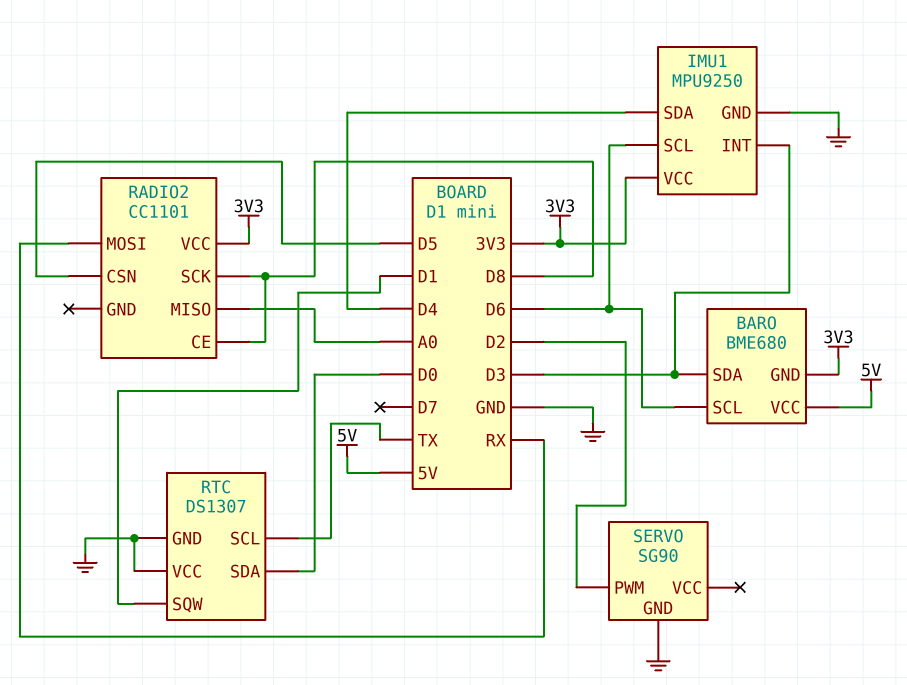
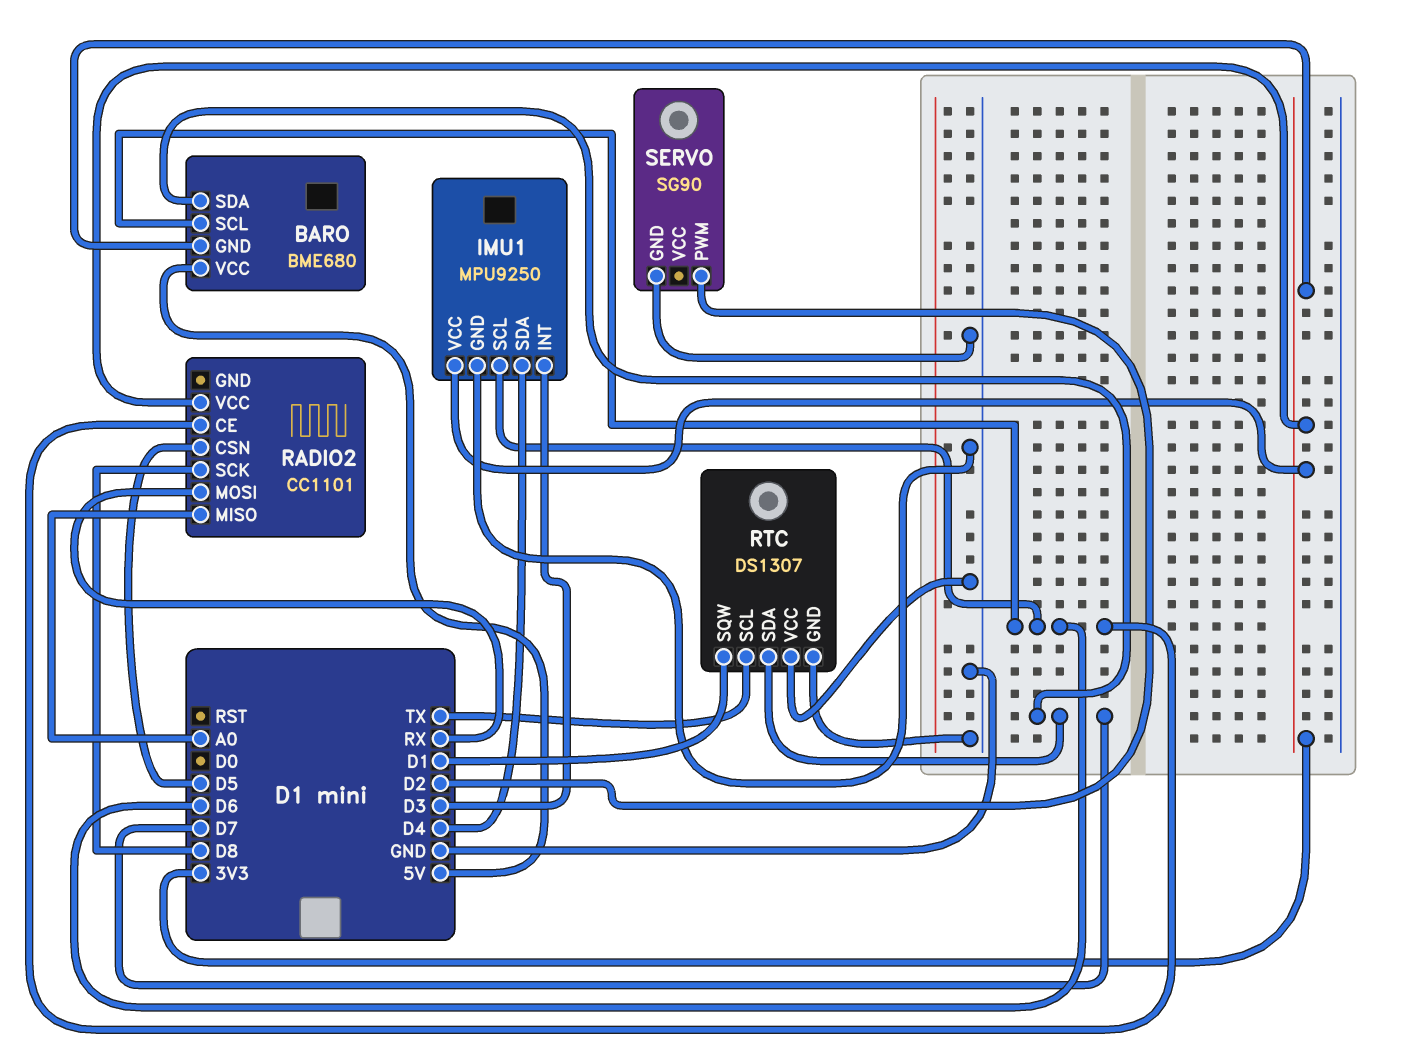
BARO pin SDA: D3 -> D7
RADIO2 pin CE: D8 -> D6
RTC pin SDA: D0 -> D7

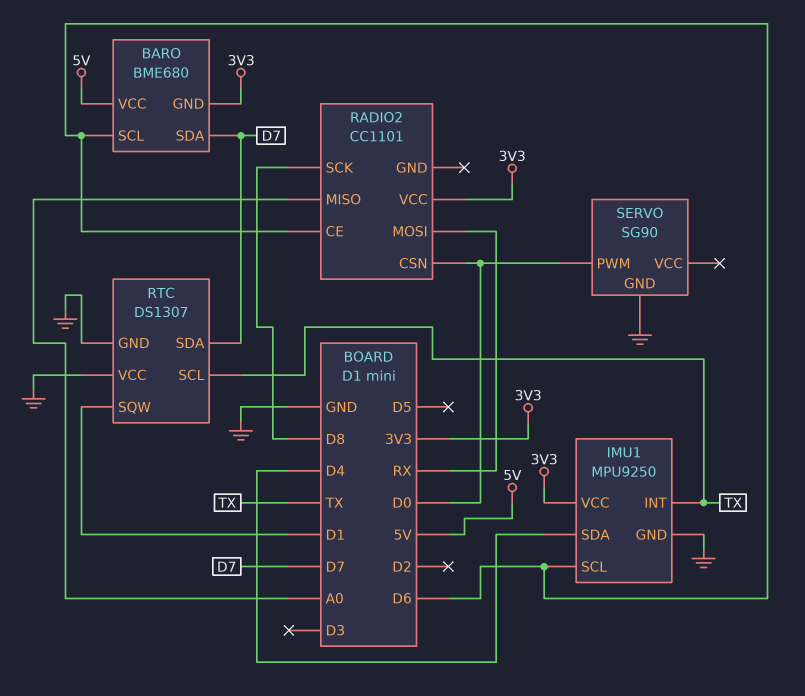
IMU1 pin INT: D3 -> TX
RADIO2 pin CSN: D5 -> D0
SERVO pin PWM: D2 -> D0

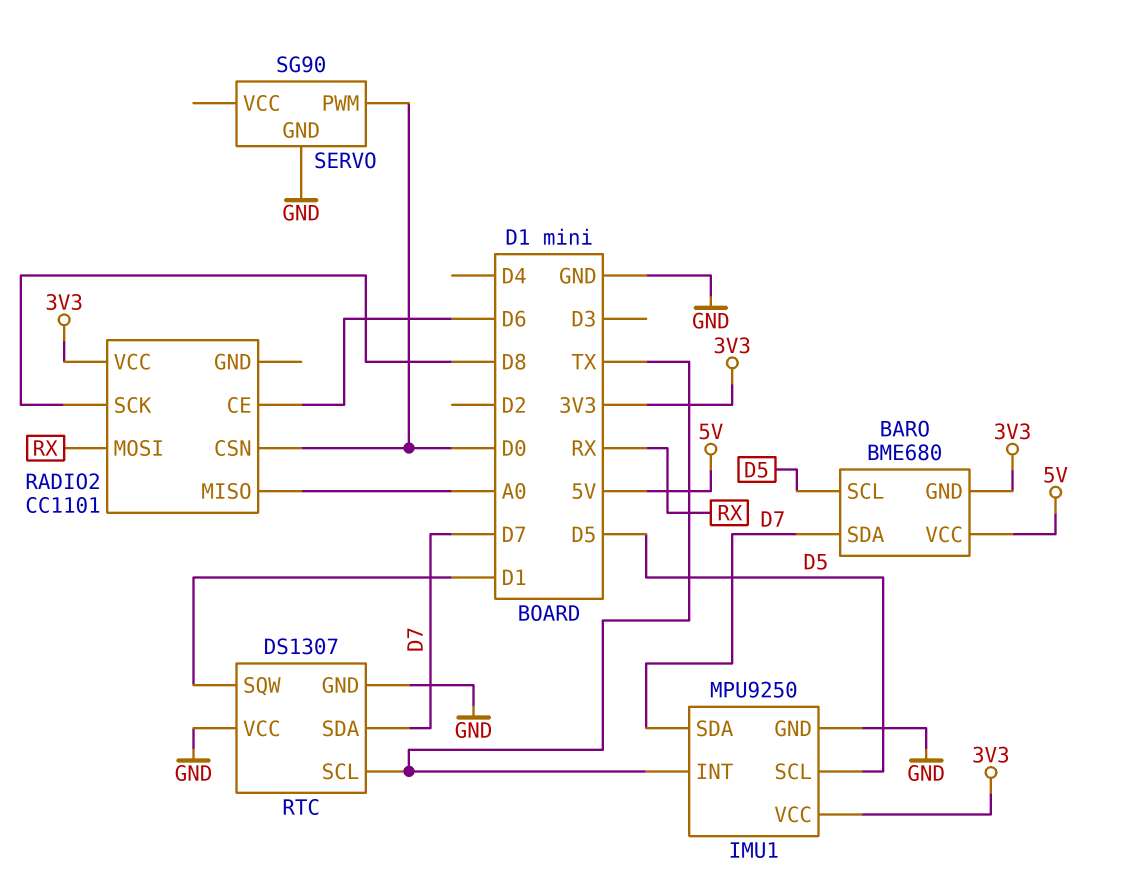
BARO pin SCL: D6 -> D5
IMU1 pin SCL: D6 -> D5
IMU1 pin SDA: D4 -> D7

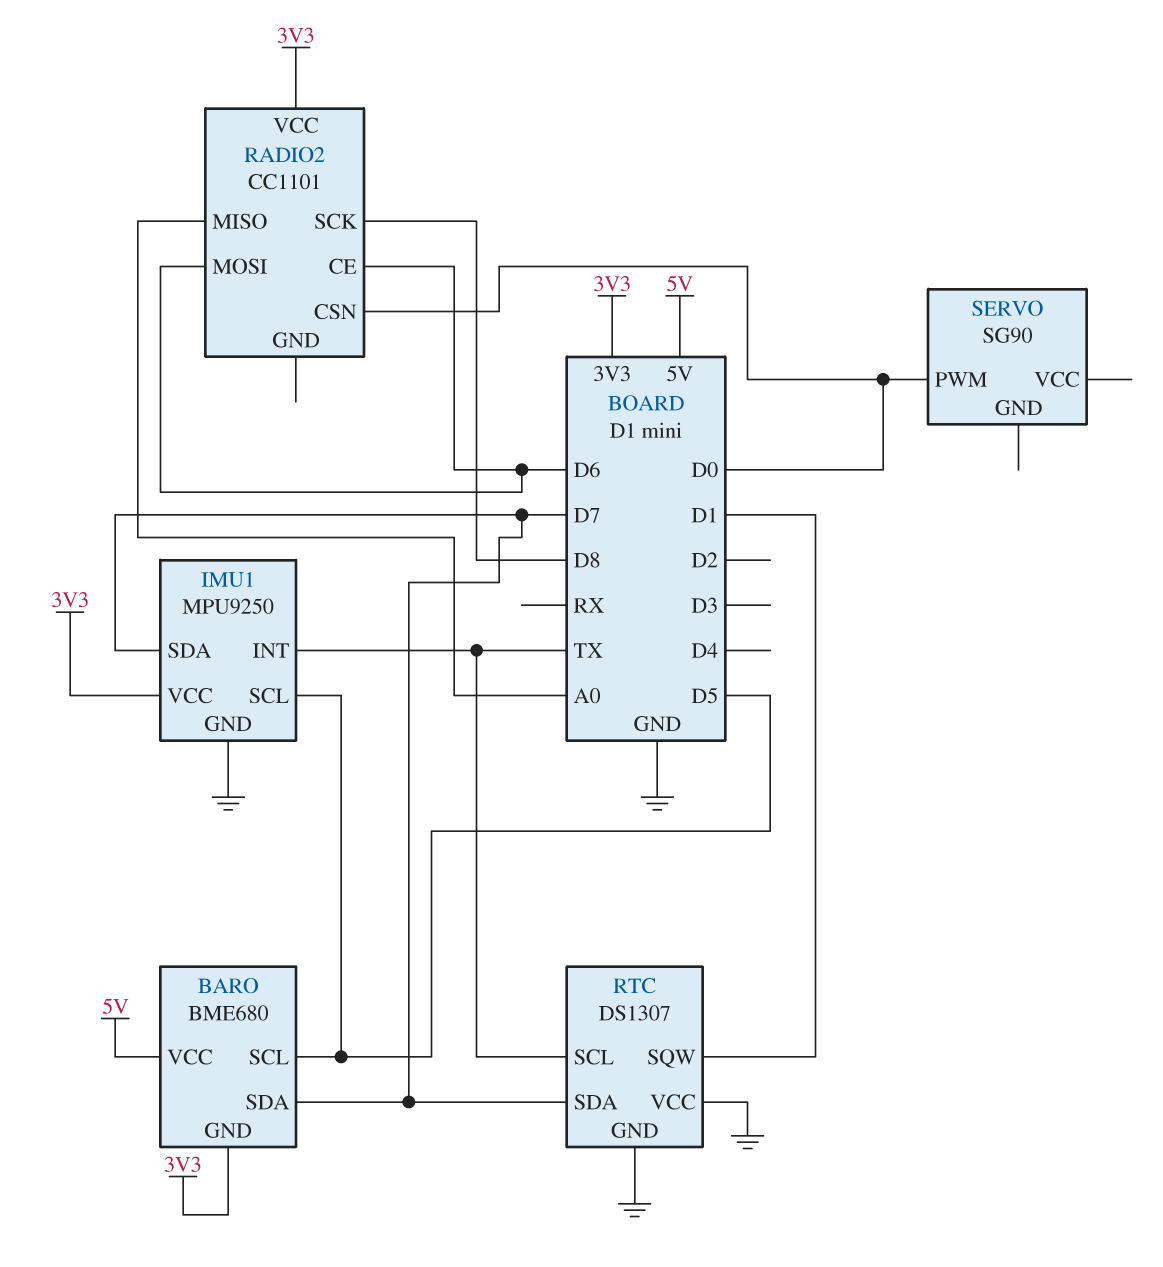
RADIO2 pin MOSI: RX -> D6
SERVO pin GND: GND -> none

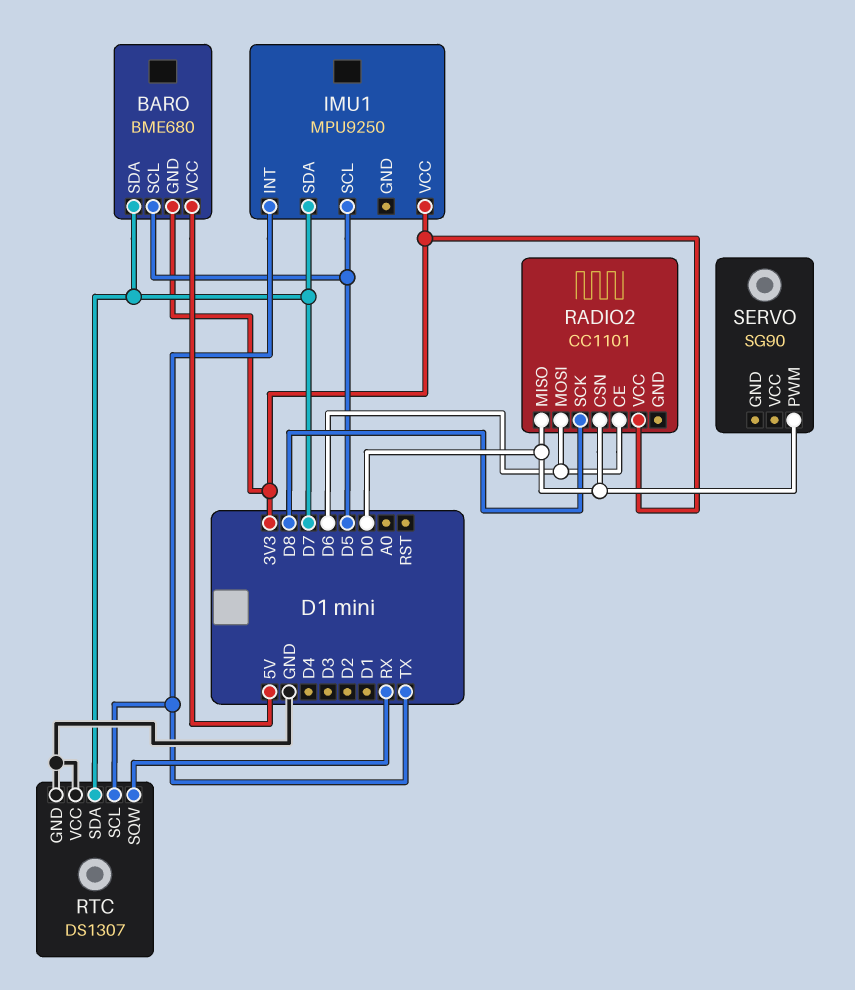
IMU1 pin GND: GND -> none
RADIO2 pin MISO: A0 -> D0
RTC pin SQW: D1 -> RX

